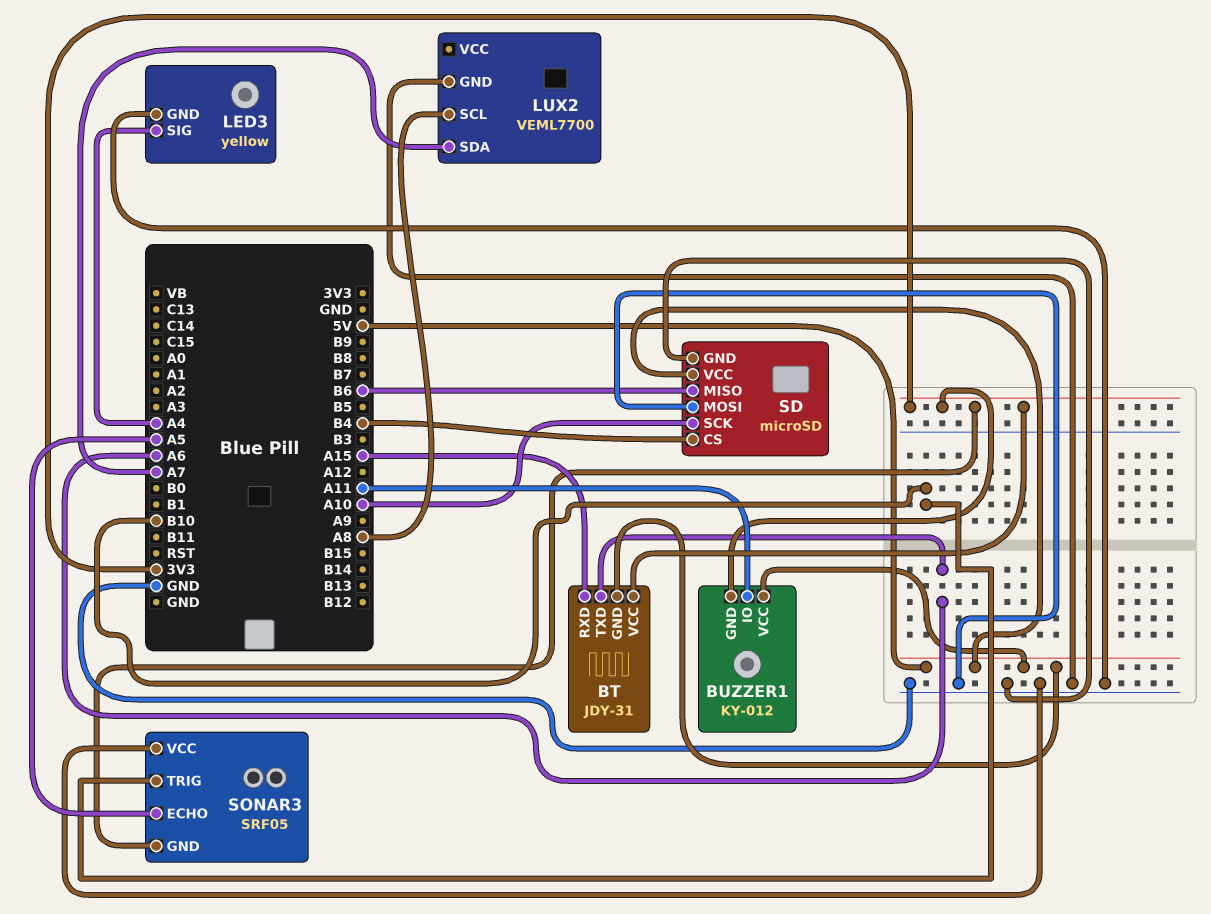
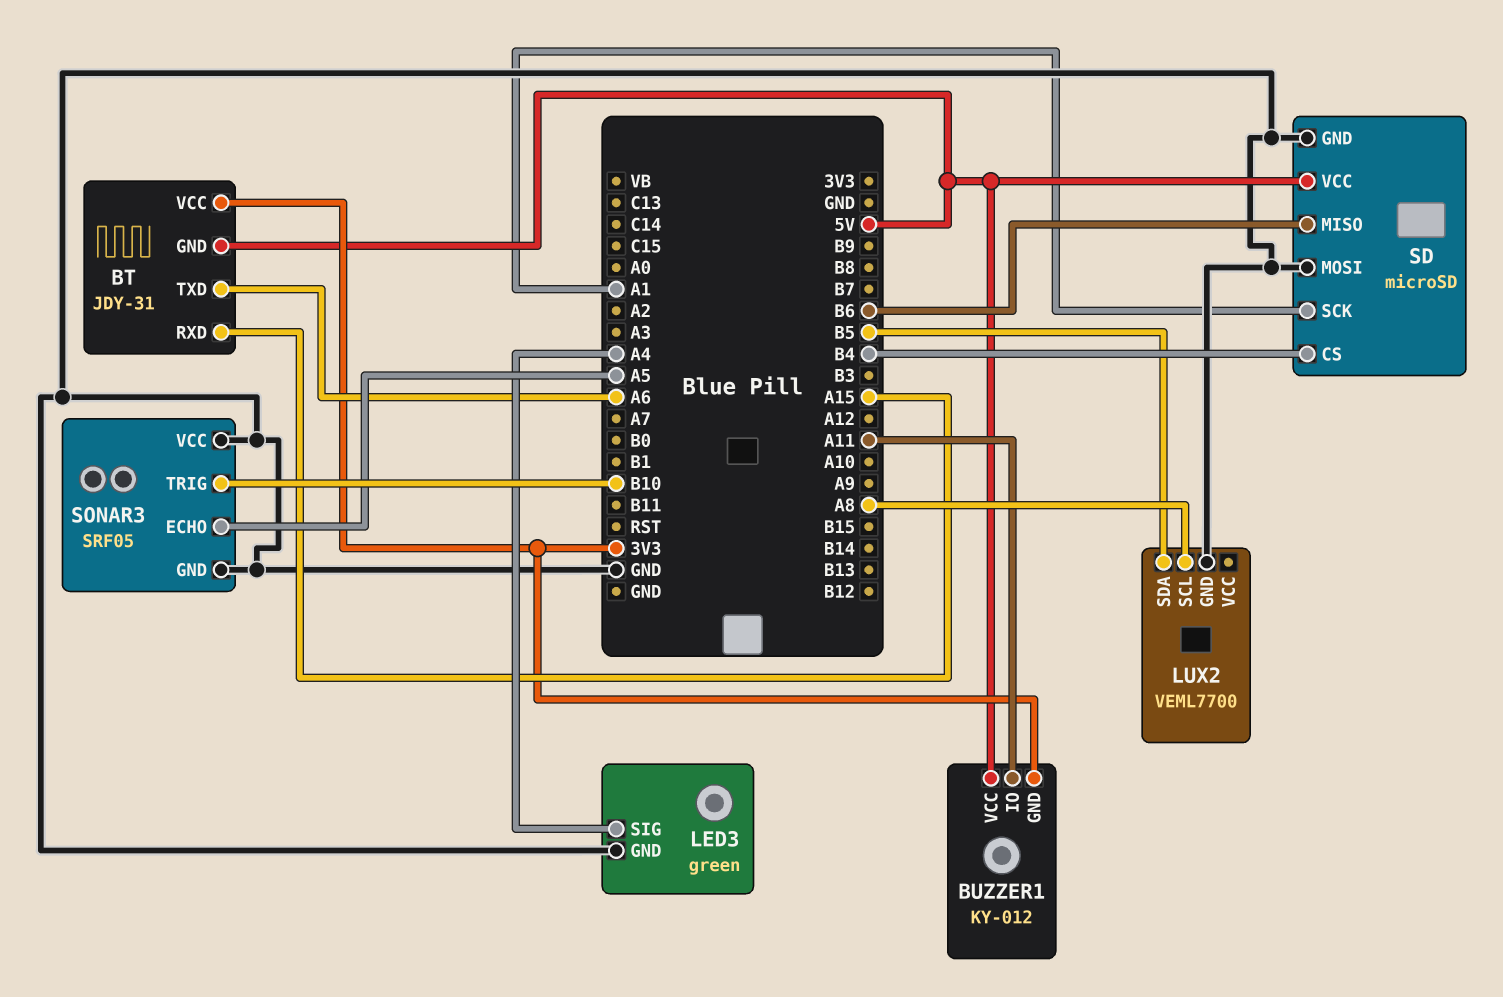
LED3: yellow -> green
LUX2 pin SDA: A7 -> B5
SD pin SCK: A10 -> A1
SONAR3 pin GND: 3V3 -> GND

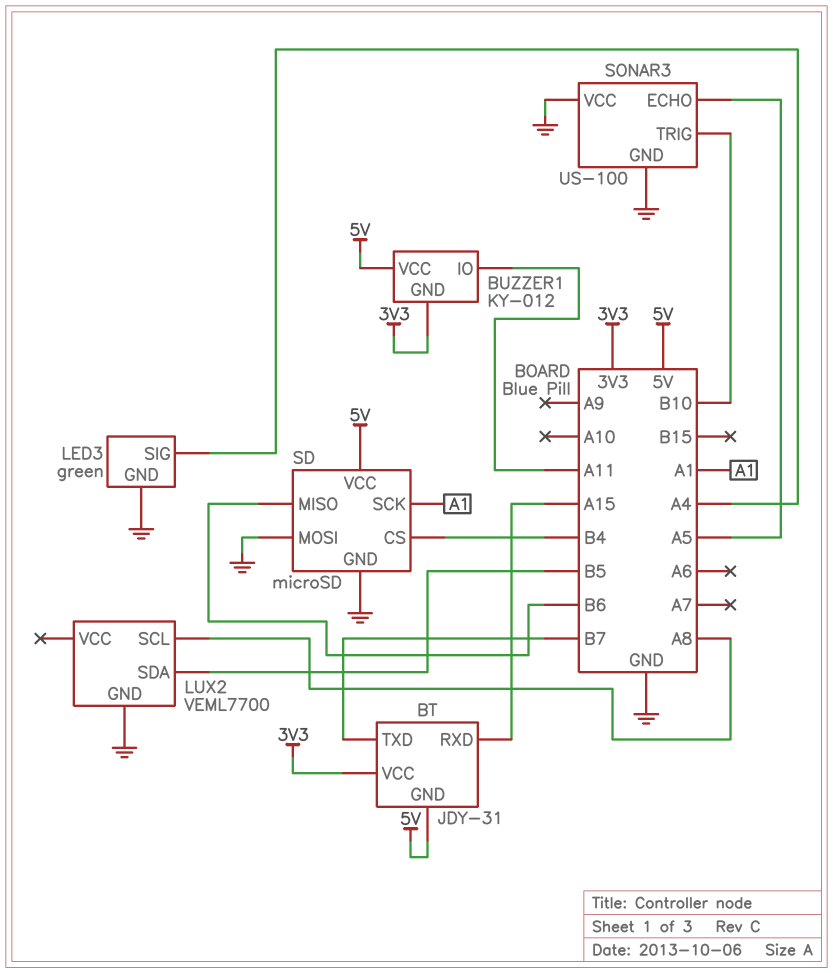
BT pin TXD: A6 -> B7
SONAR3: SRF05 -> US-100

